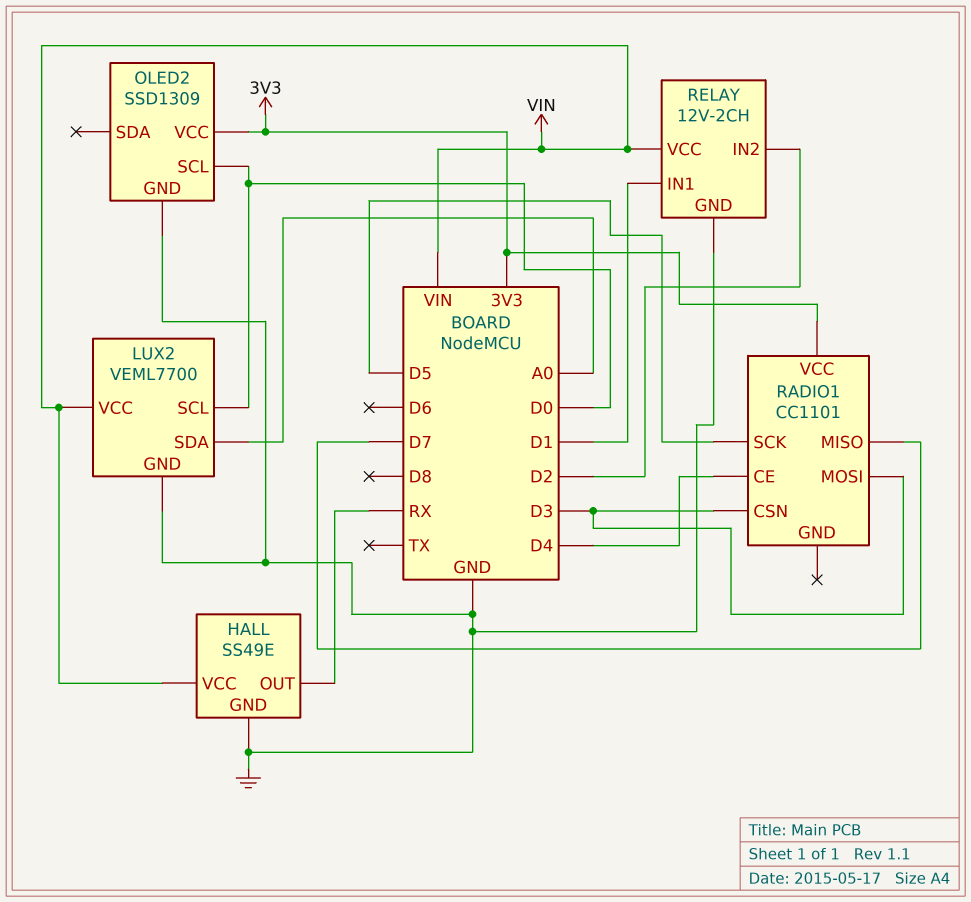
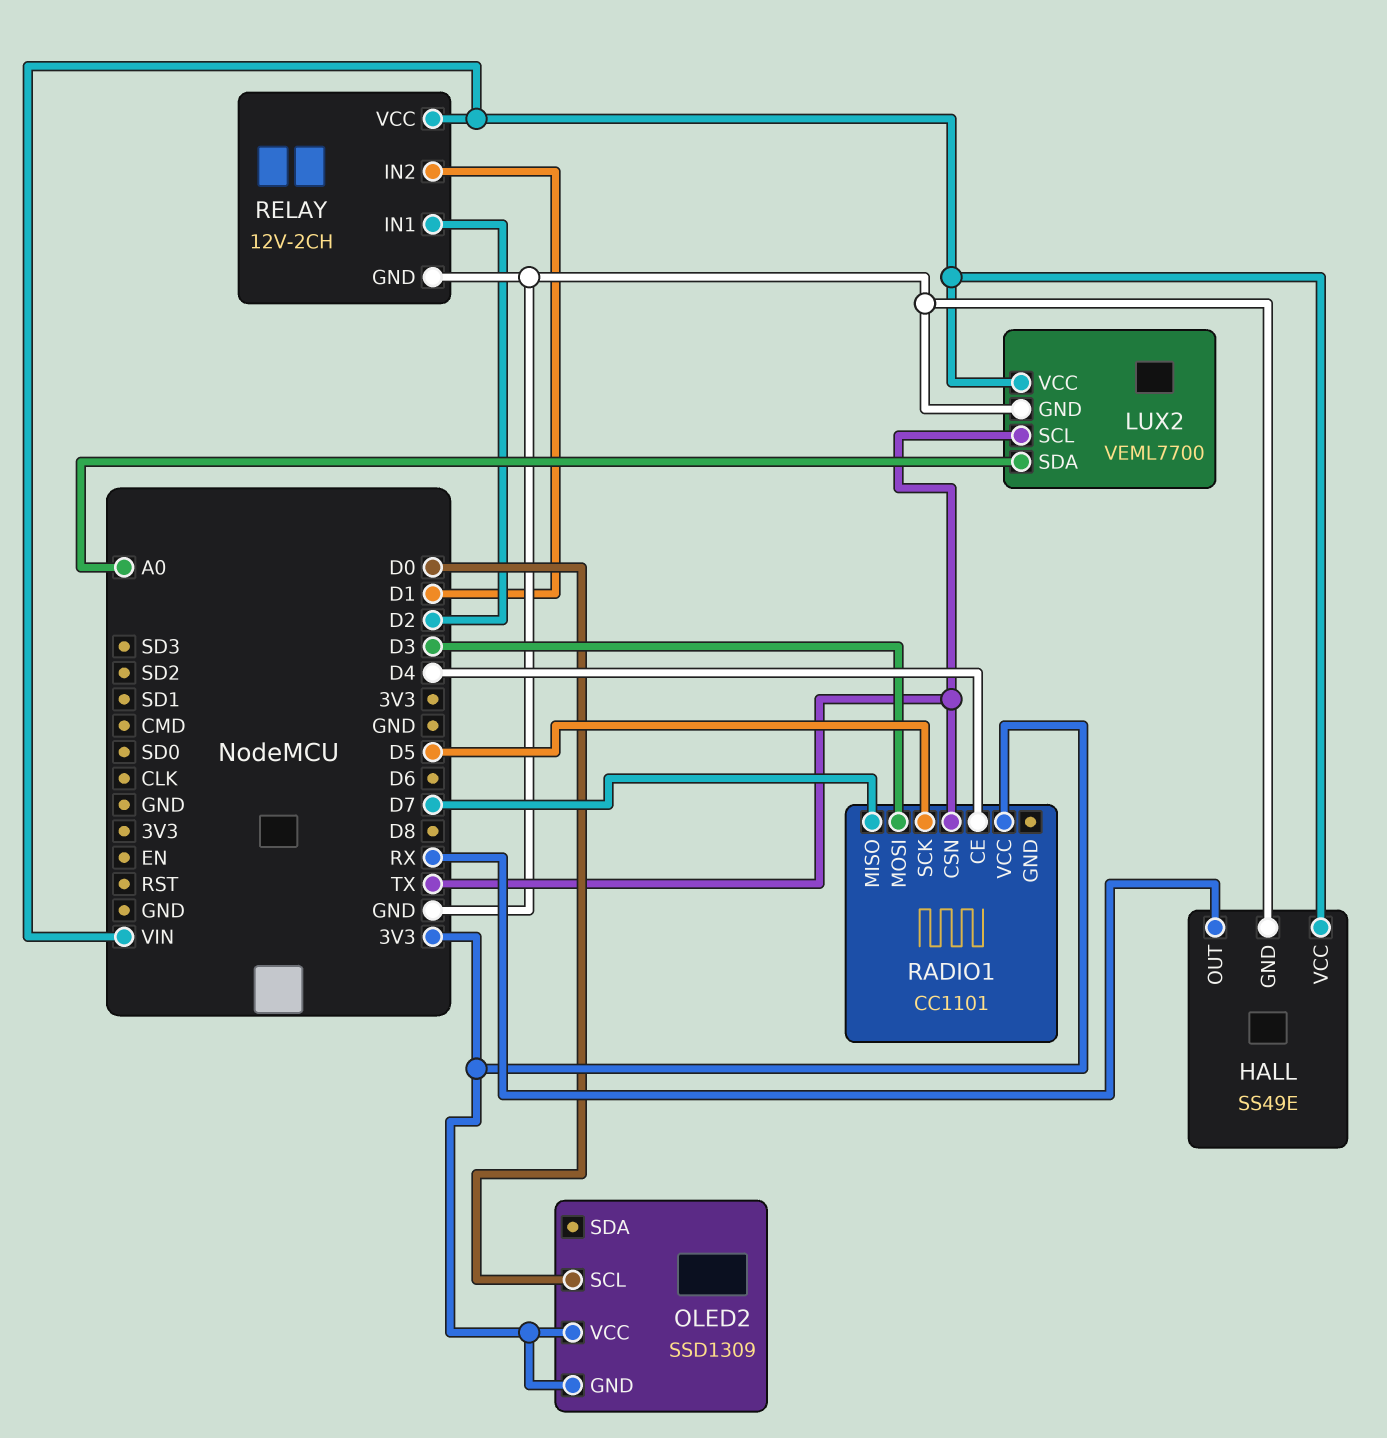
LUX2 pin SCL: D0 -> TX
OLED2 pin GND: GND -> 3V3
RADIO1 pin CSN: D3 -> TX
RELAY pin IN1: D1 -> D2
RELAY pin IN2: D2 -> D1

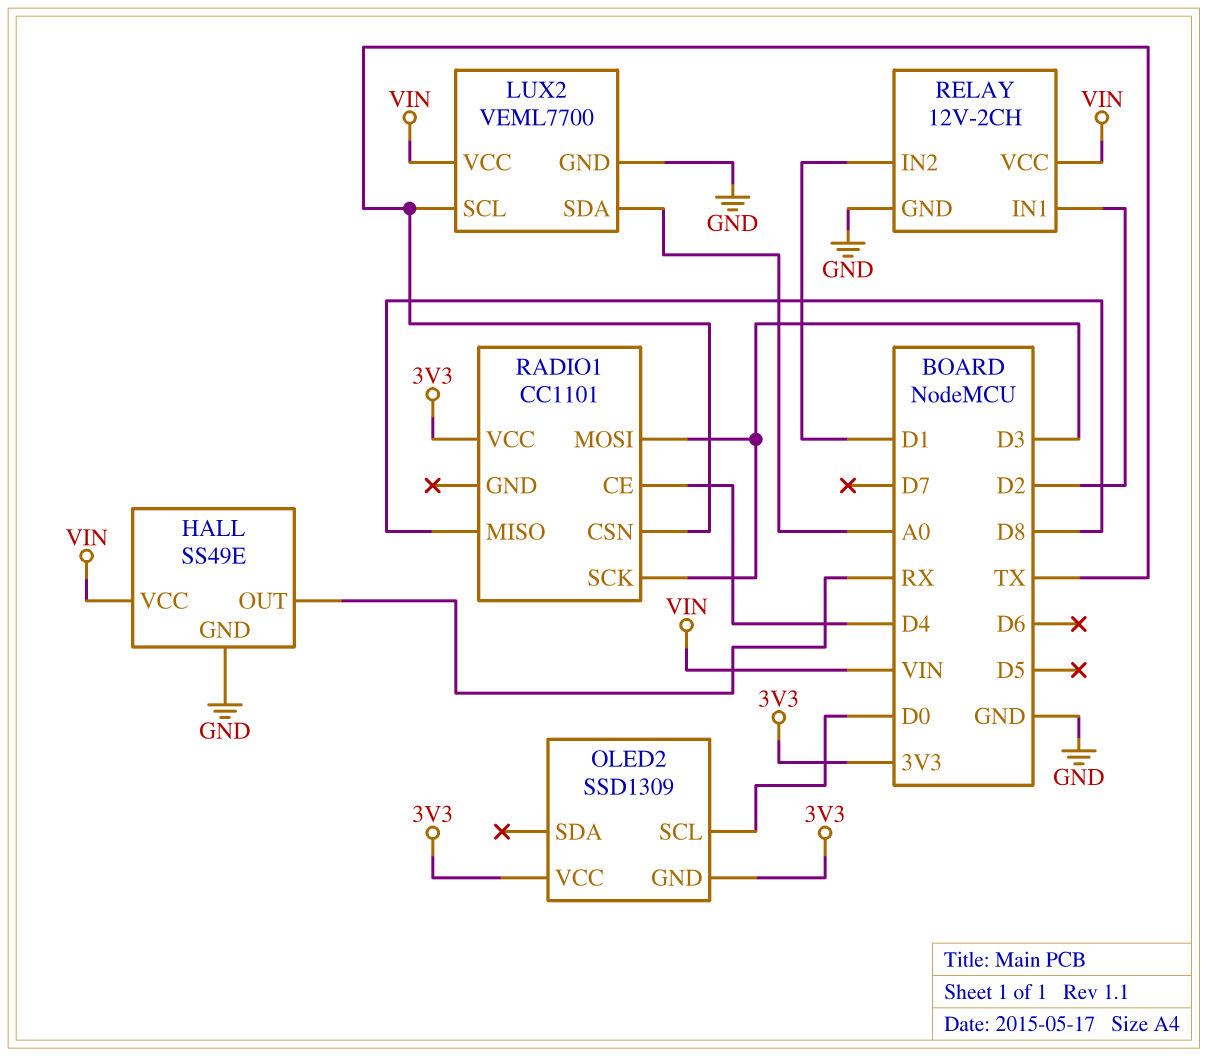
RADIO1 pin MISO: D7 -> D8
RADIO1 pin SCK: D5 -> D3

